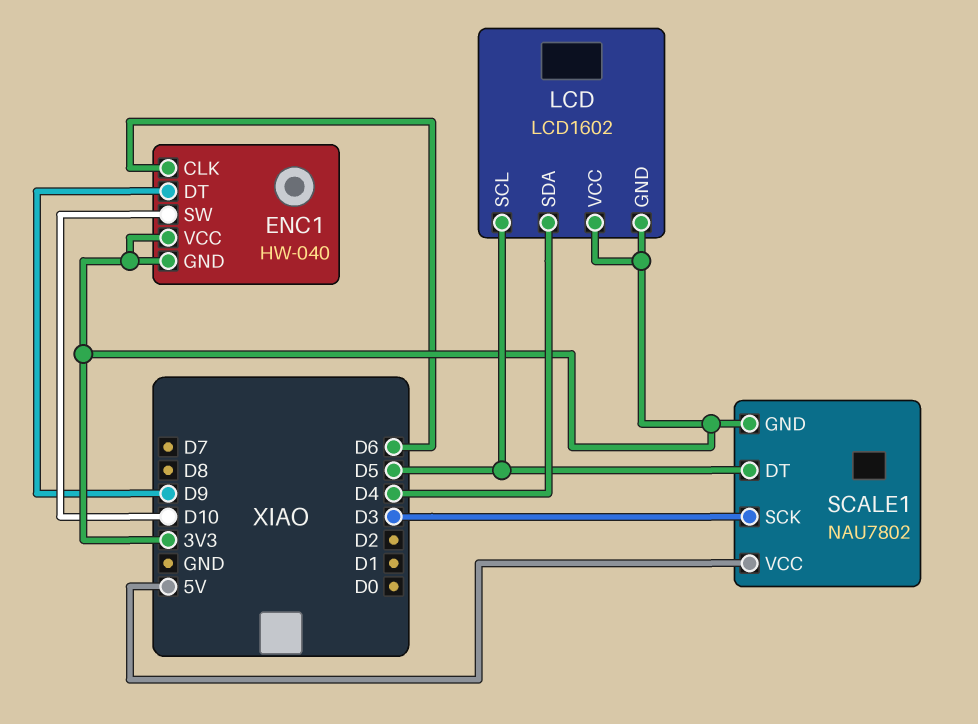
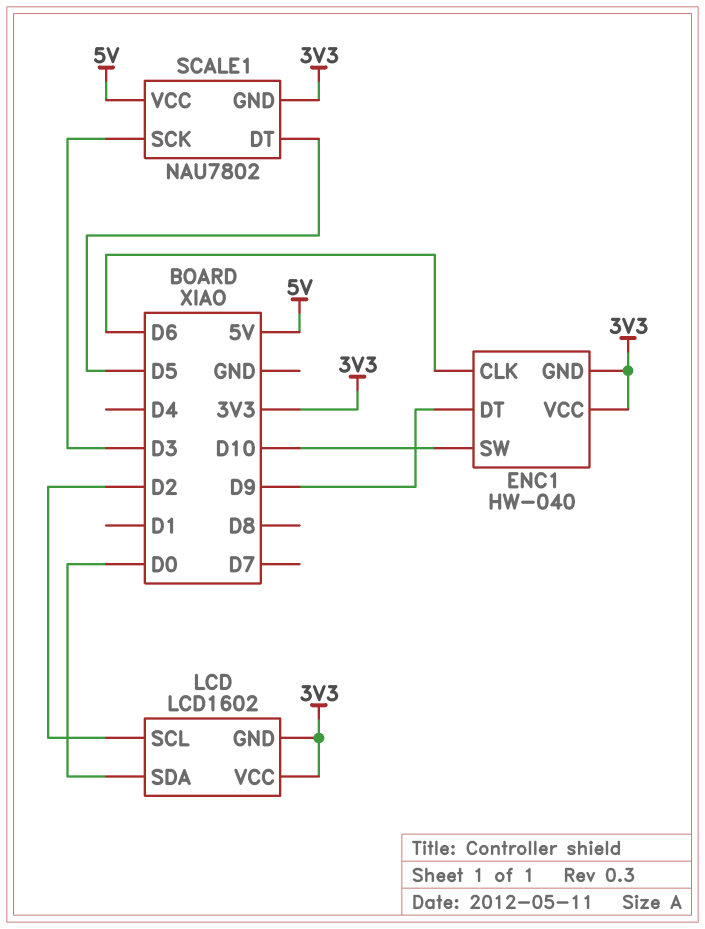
LCD pin SCL: D5 -> D2
LCD pin SDA: D4 -> D0

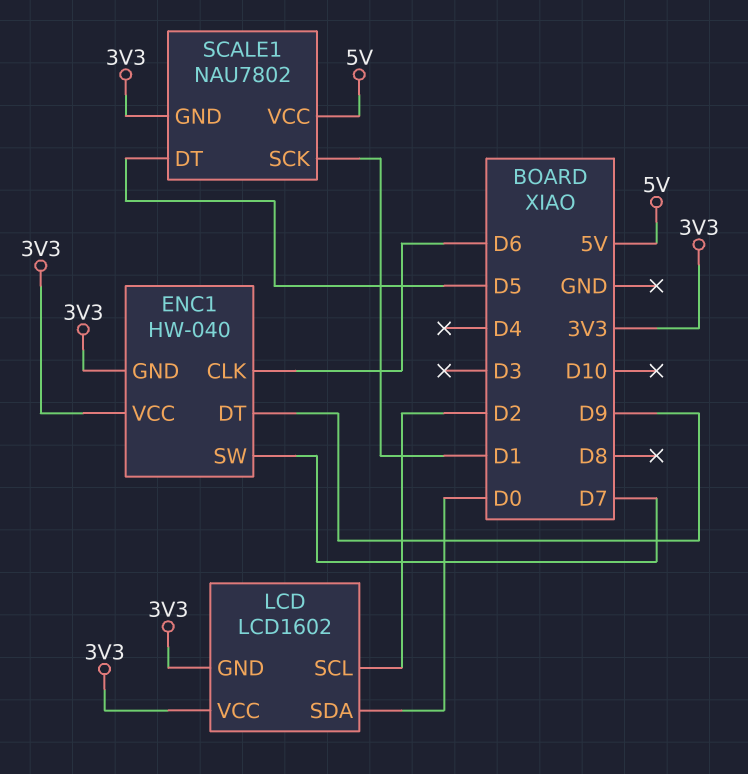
ENC1 pin SW: D10 -> D7
SCALE1 pin SCK: D3 -> D1

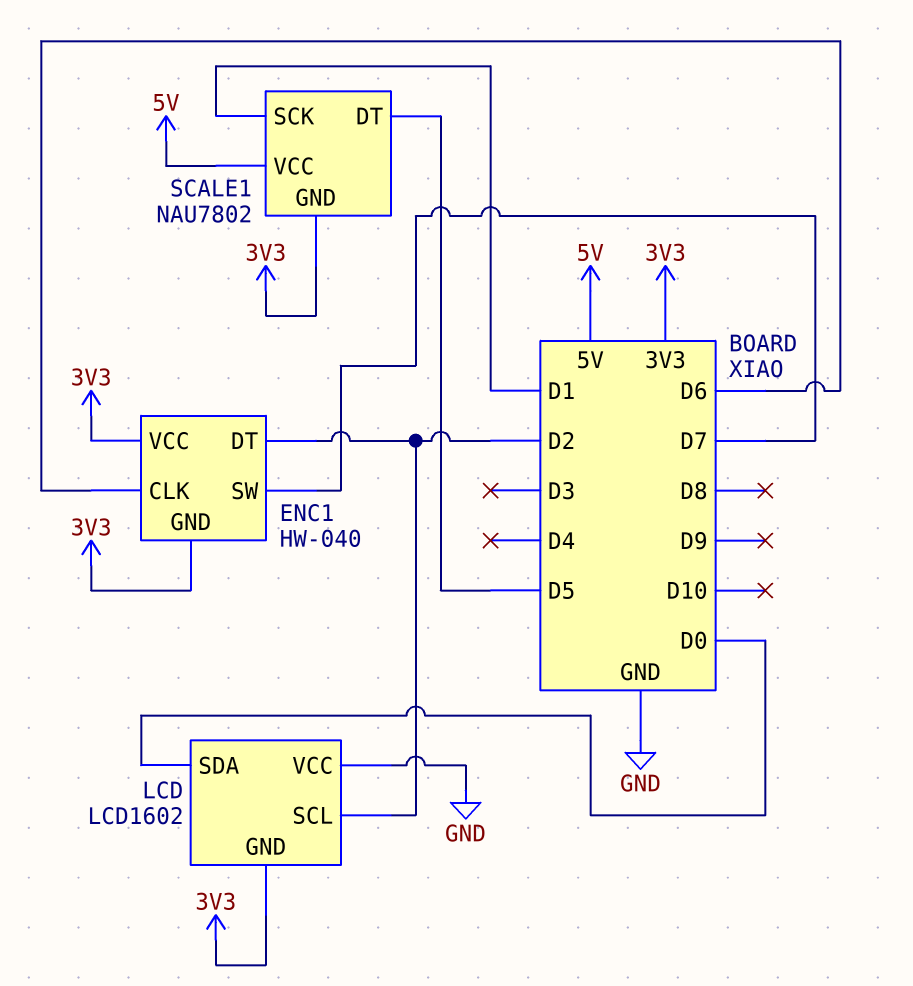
ENC1 pin DT: D9 -> D2
LCD pin VCC: 3V3 -> GND

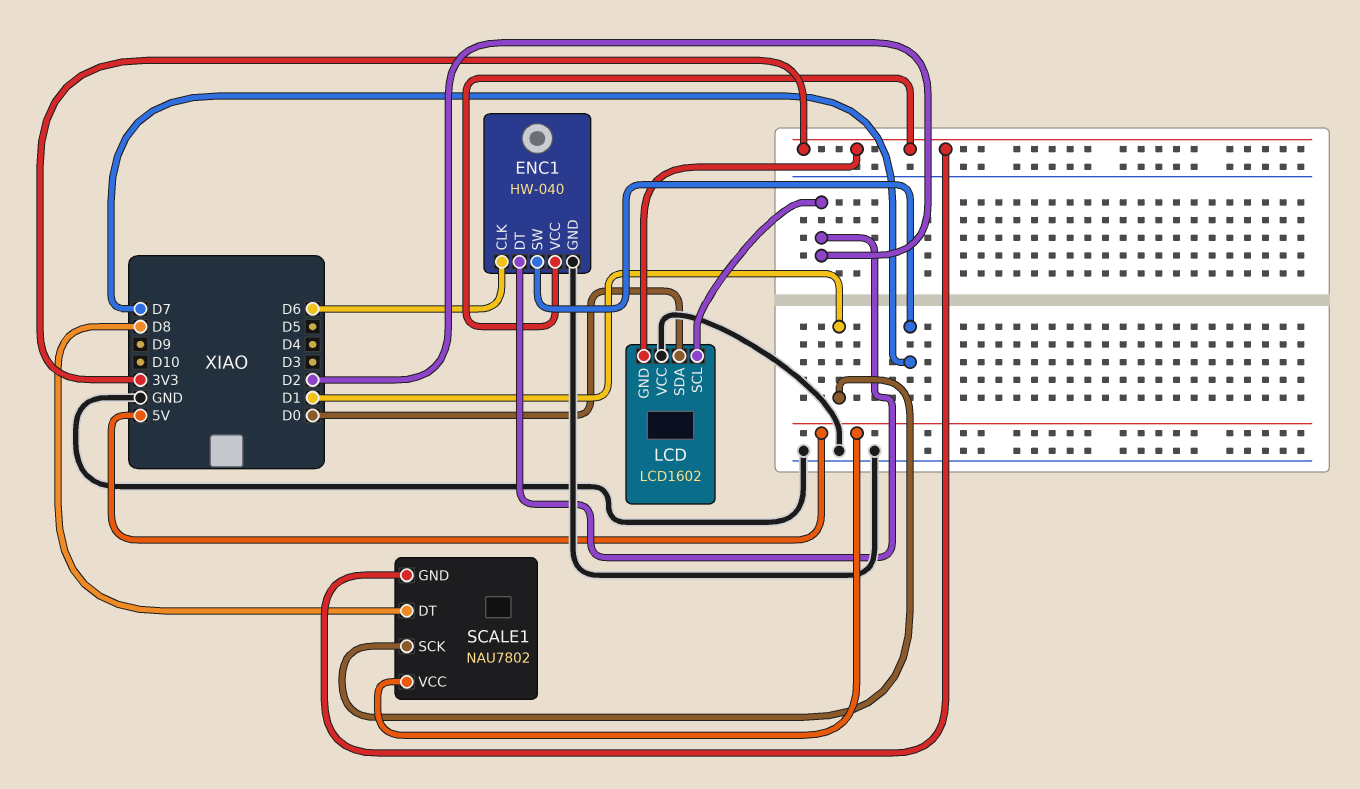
ENC1 pin GND: 3V3 -> GND
SCALE1 pin DT: D5 -> D8

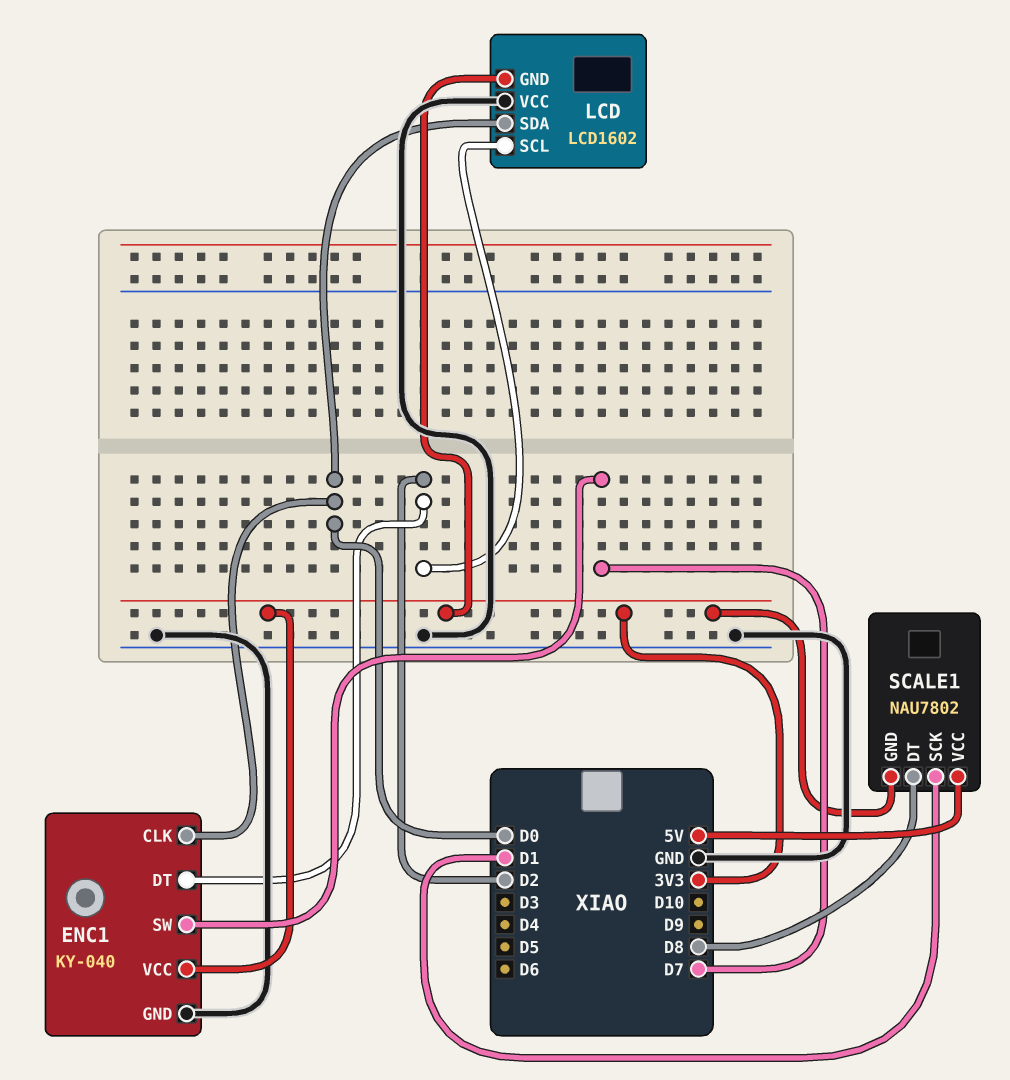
ENC1: HW-040 -> KY-040
ENC1 pin CLK: D6 -> D0

